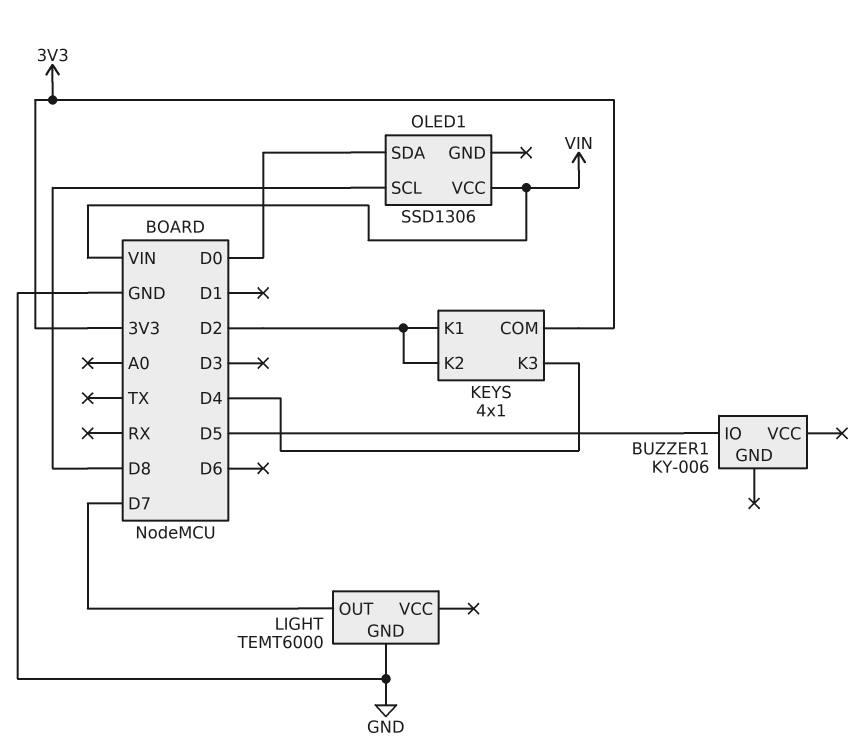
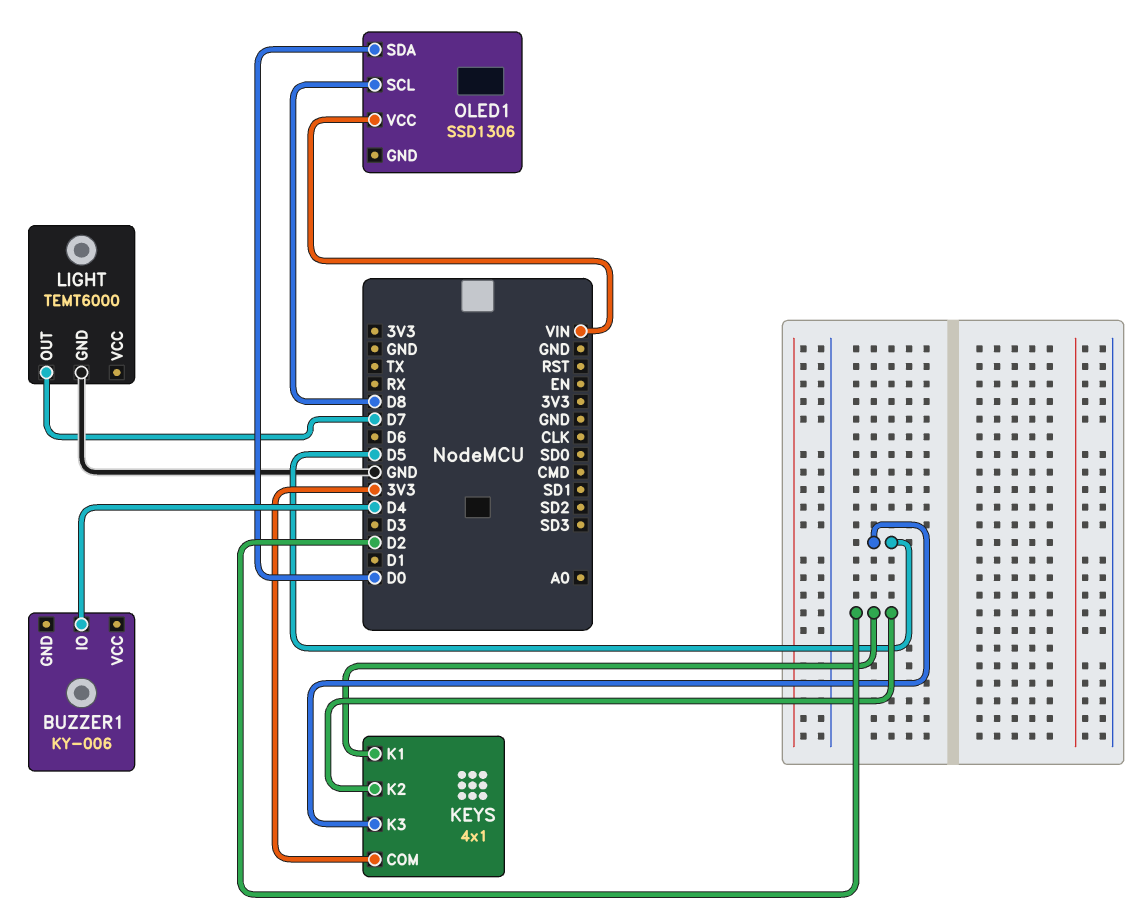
BUZZER1 pin IO: D5 -> D4
KEYS pin K3: D4 -> D5

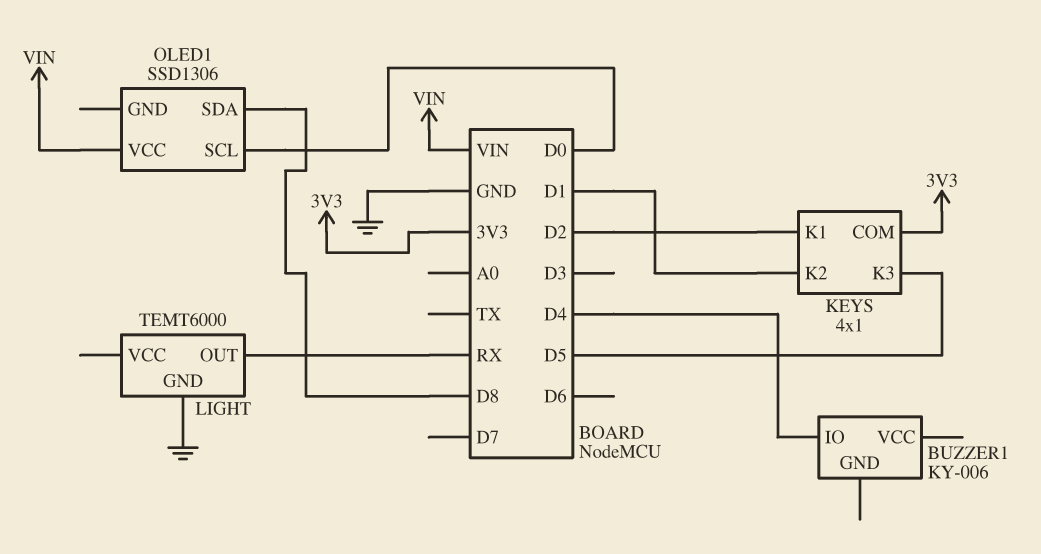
KEYS pin K2: D2 -> D1
LIGHT pin OUT: D7 -> RX
OLED1 pin SCL: D8 -> D0
OLED1 pin SDA: D0 -> D8

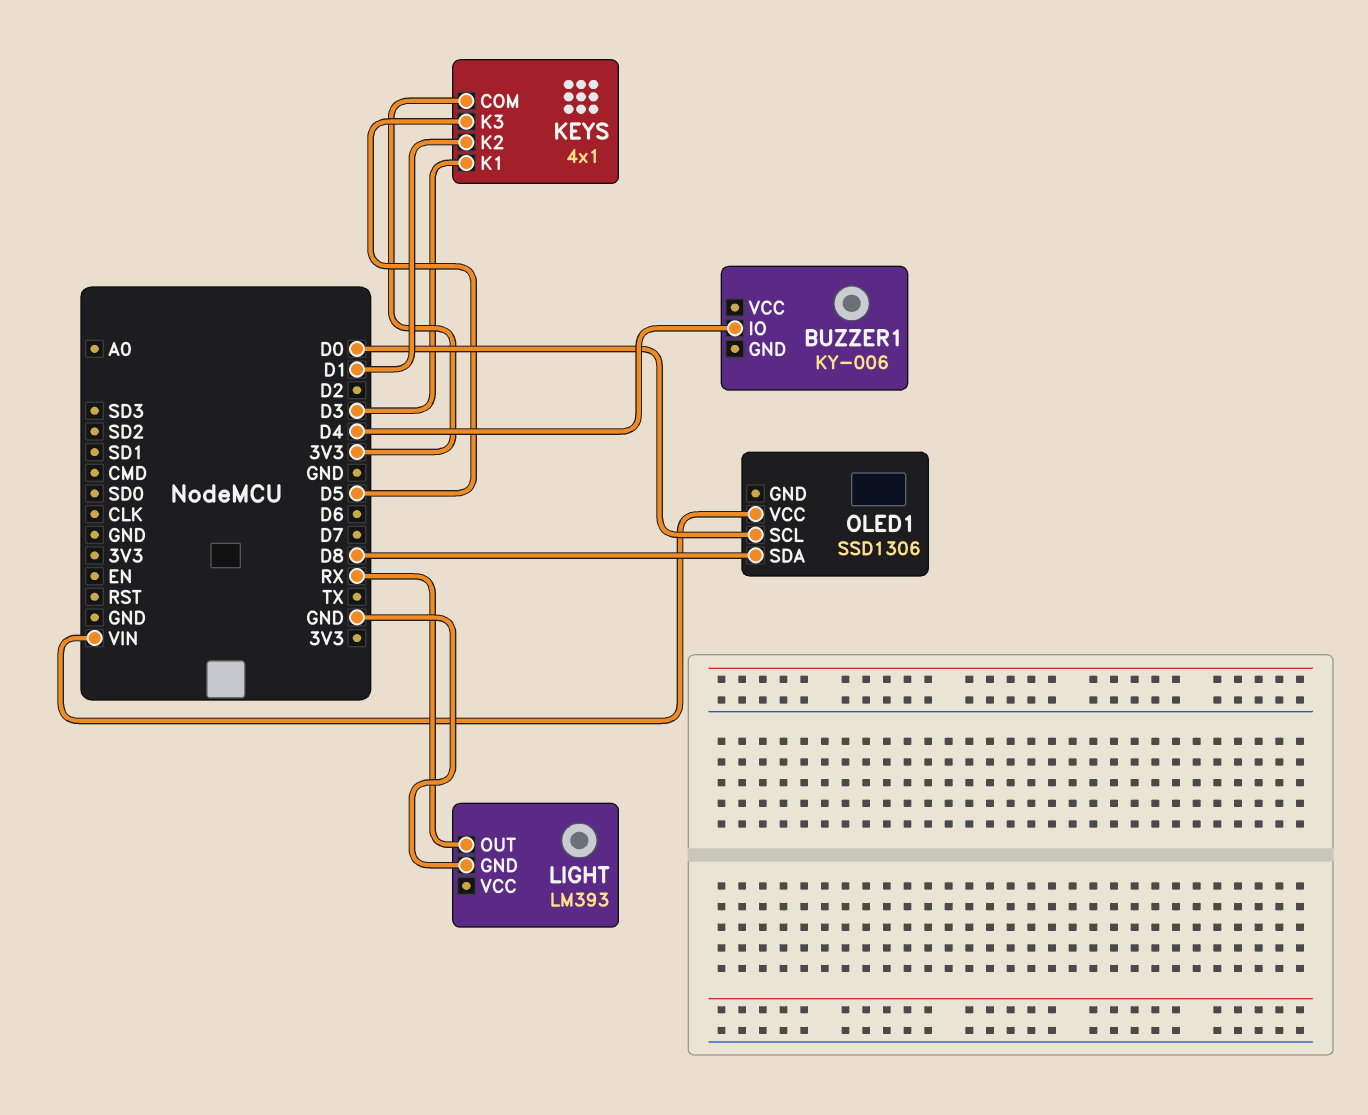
KEYS pin K1: D2 -> D3
LIGHT: TEMT6000 -> LM393

